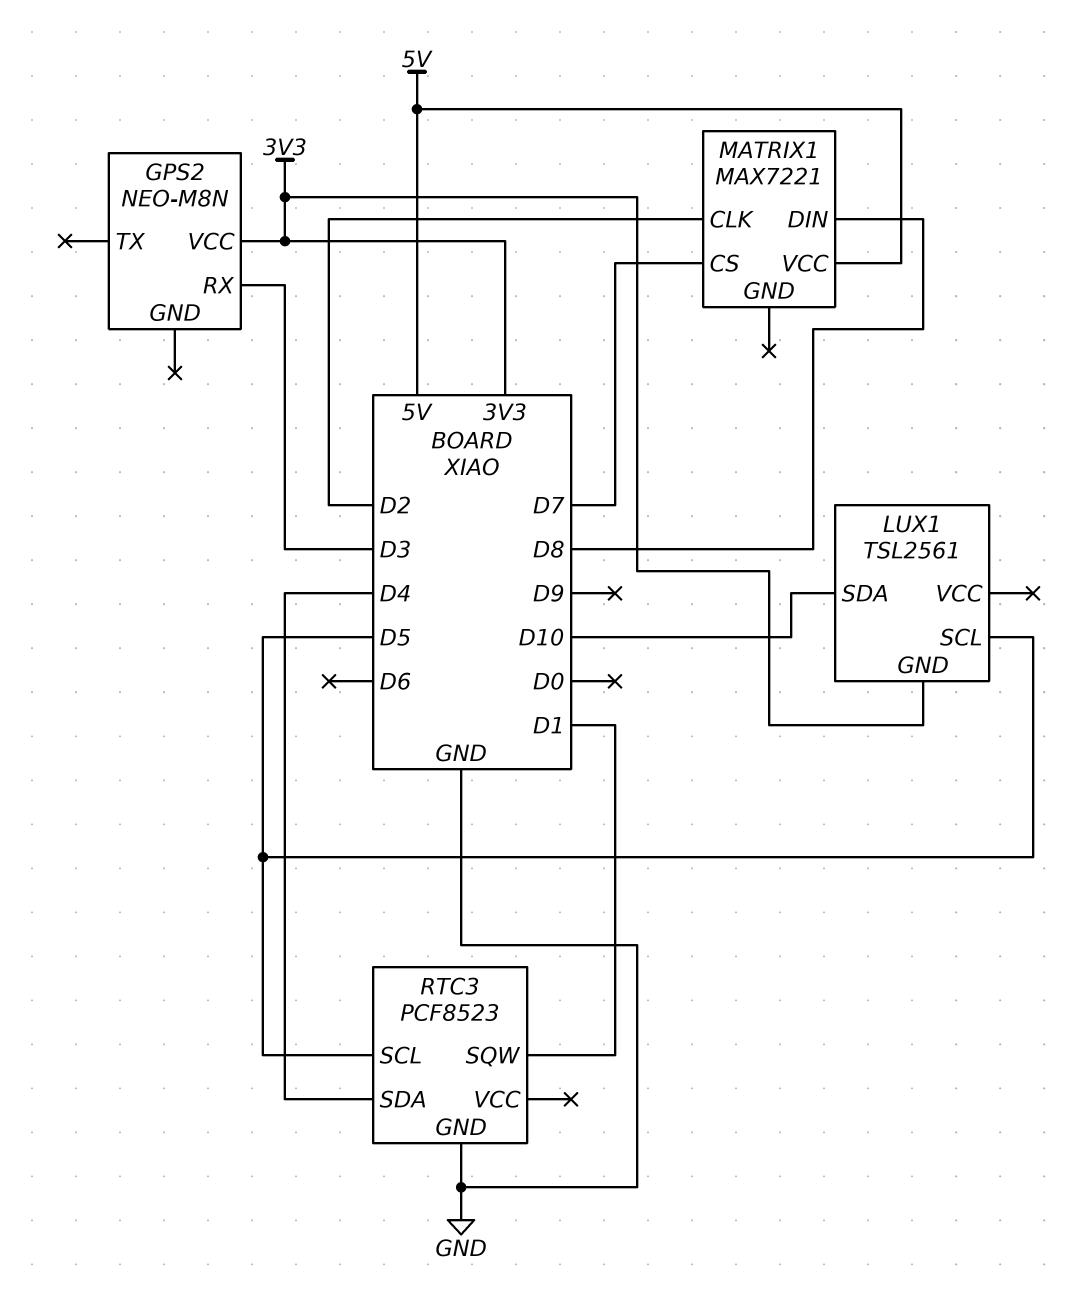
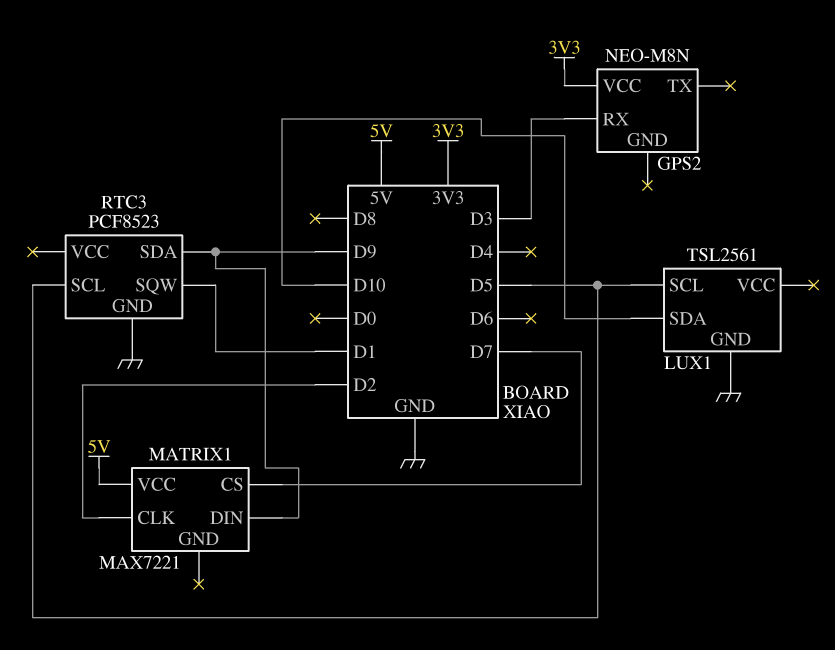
LUX1 pin GND: 3V3 -> GND
MATRIX1 pin DIN: D8 -> D9
RTC3 pin SDA: D4 -> D9

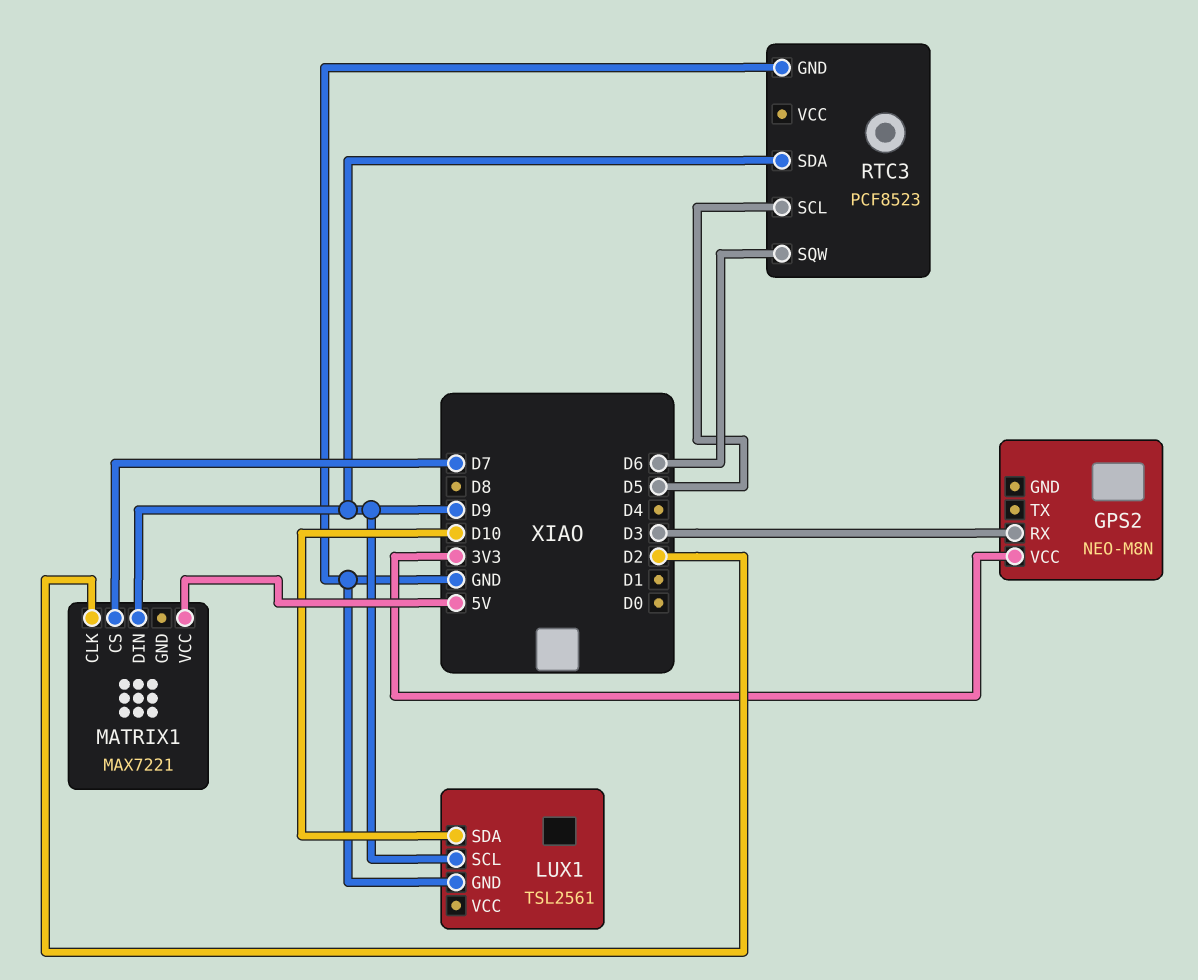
LUX1 pin SCL: D5 -> D9
RTC3 pin SQW: D1 -> D6

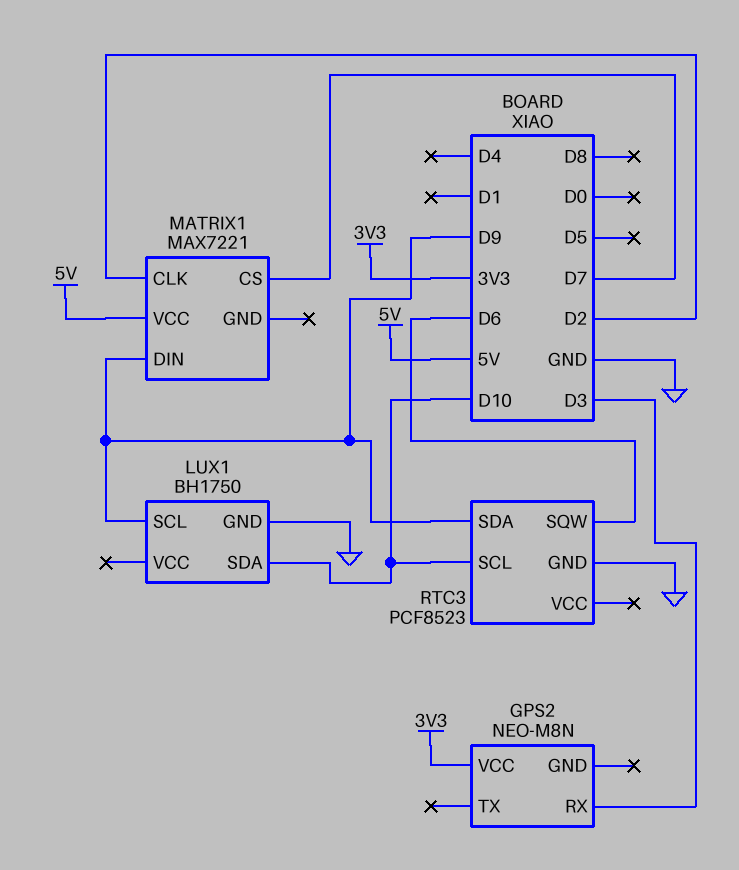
LUX1: TSL2561 -> BH1750
RTC3 pin SCL: D5 -> D10

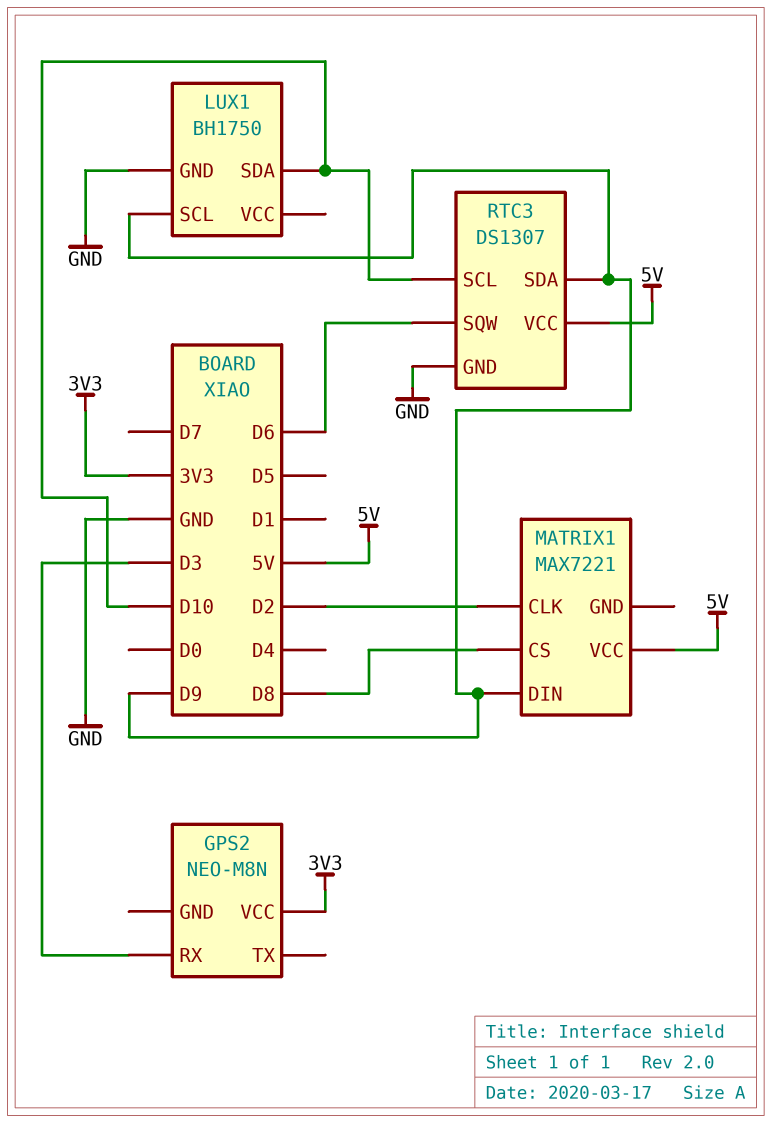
MATRIX1 pin CS: D7 -> D8
RTC3: PCF8523 -> DS1307
RTC3 pin VCC: none -> 5V

